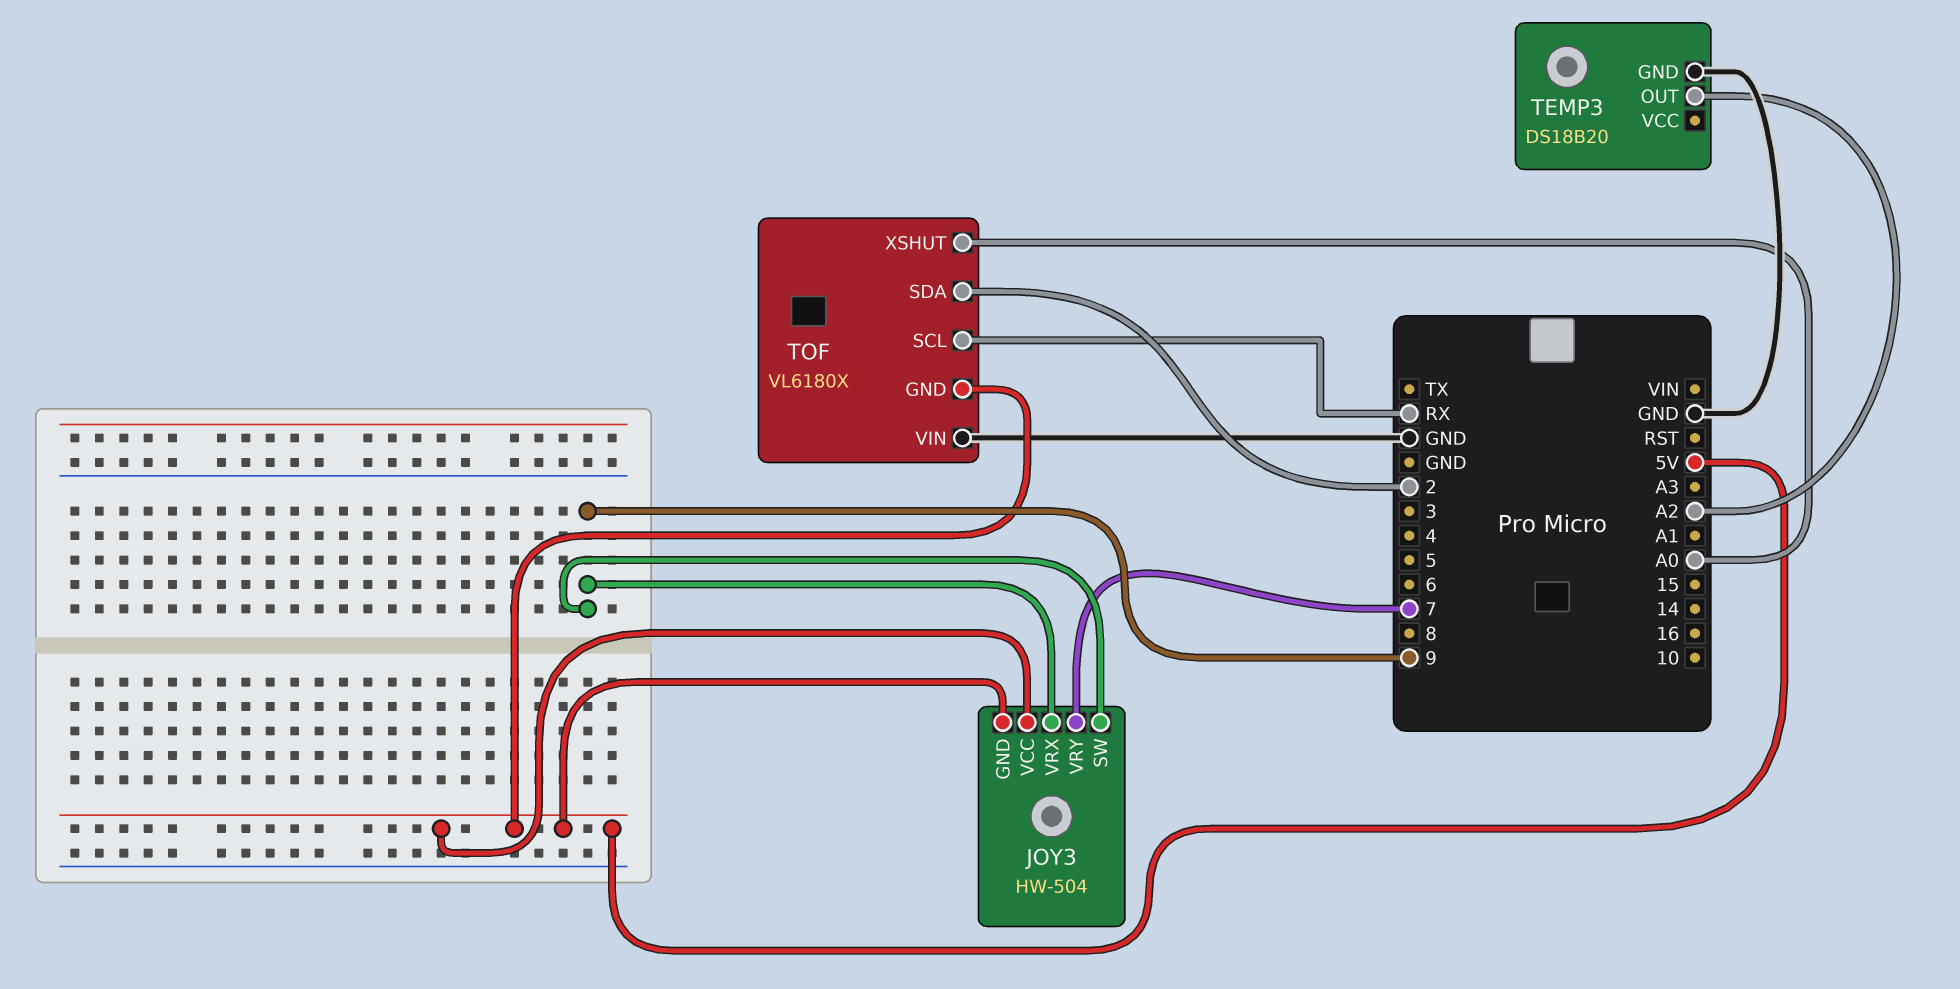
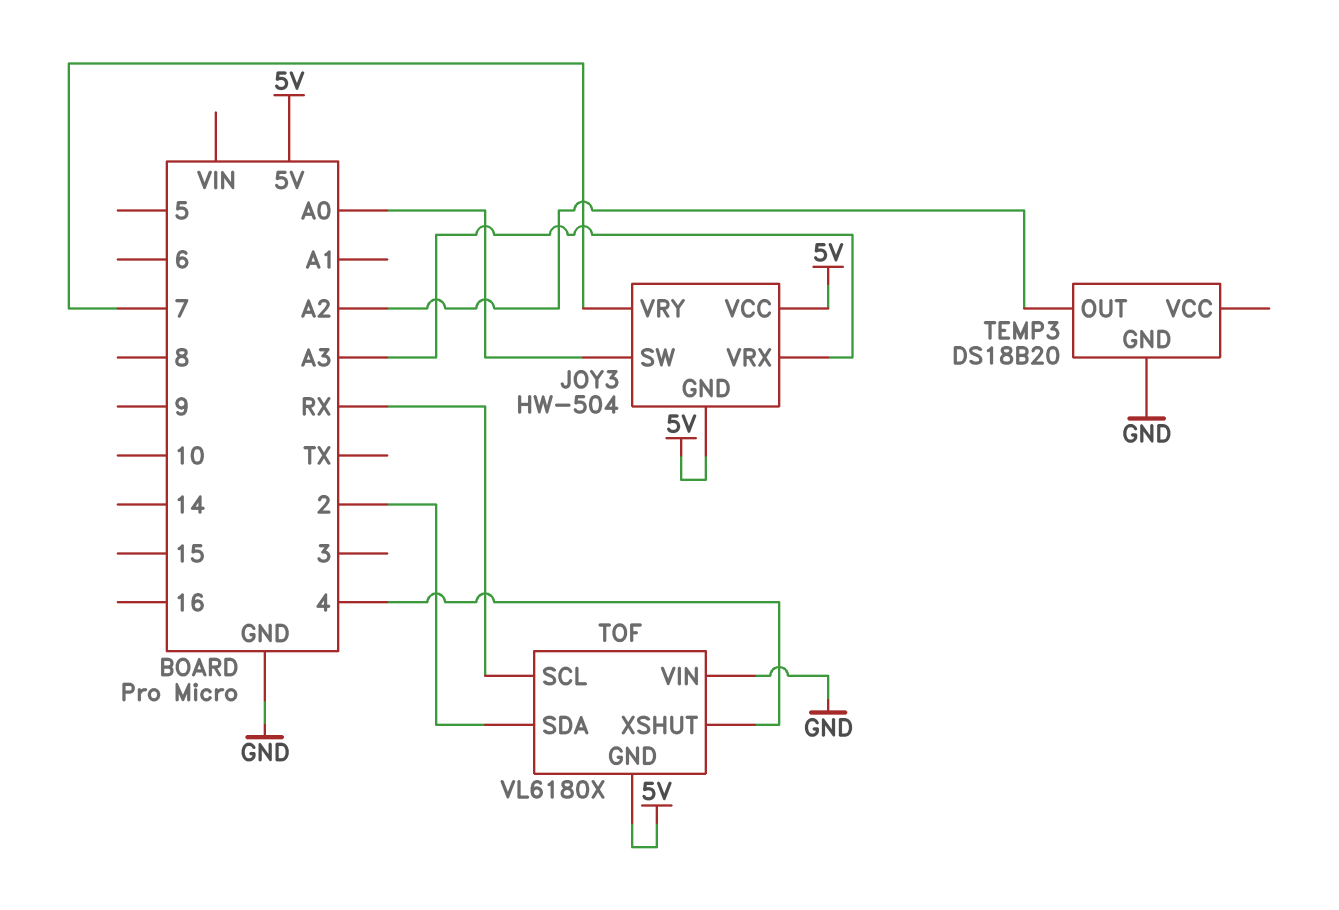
JOY3 pin SW: 9 -> A0
JOY3 pin VRX: 9 -> A3
TOF pin XSHUT: A0 -> 4

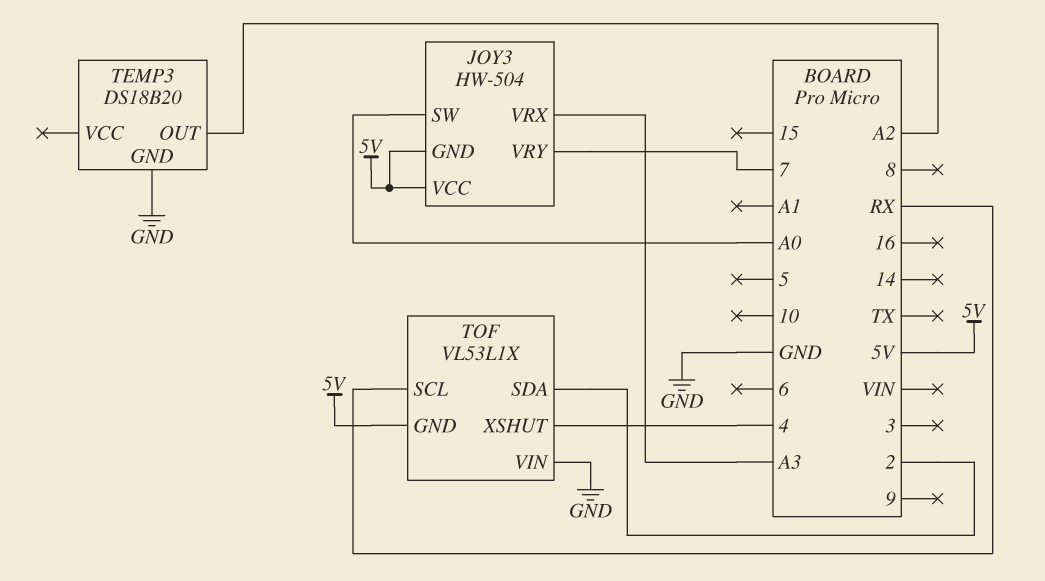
TOF: VL6180X -> VL53L1X

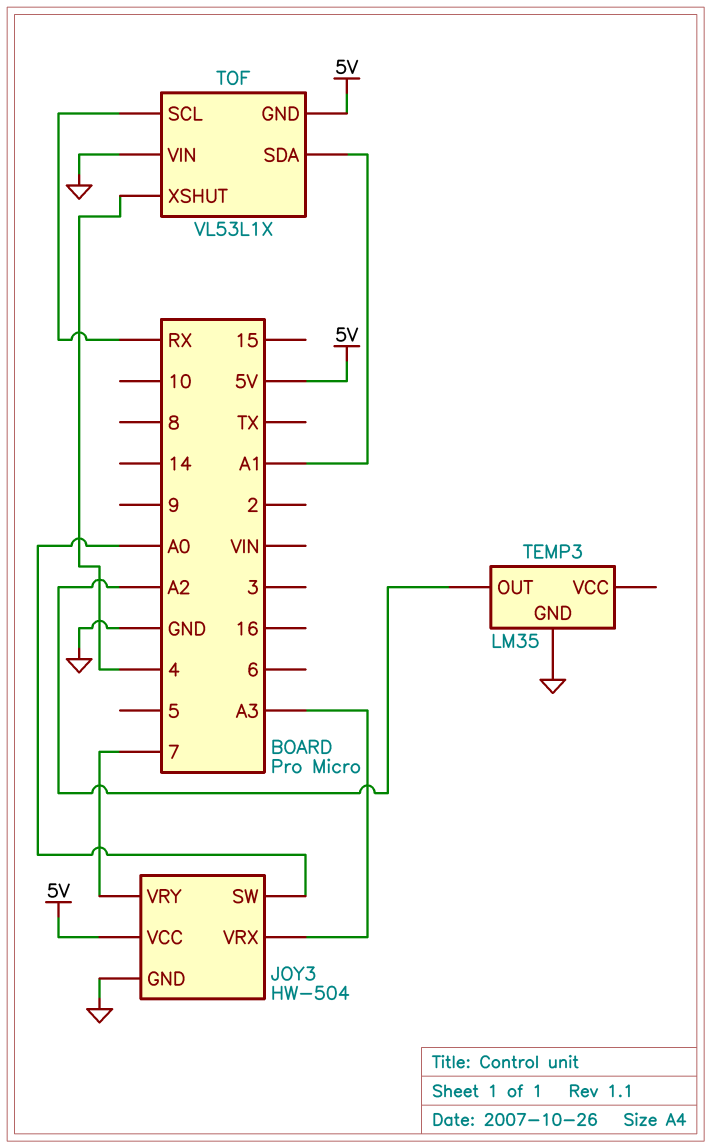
JOY3 pin GND: 5V -> GND
TEMP3: DS18B20 -> LM35
TOF pin SDA: 2 -> A1

